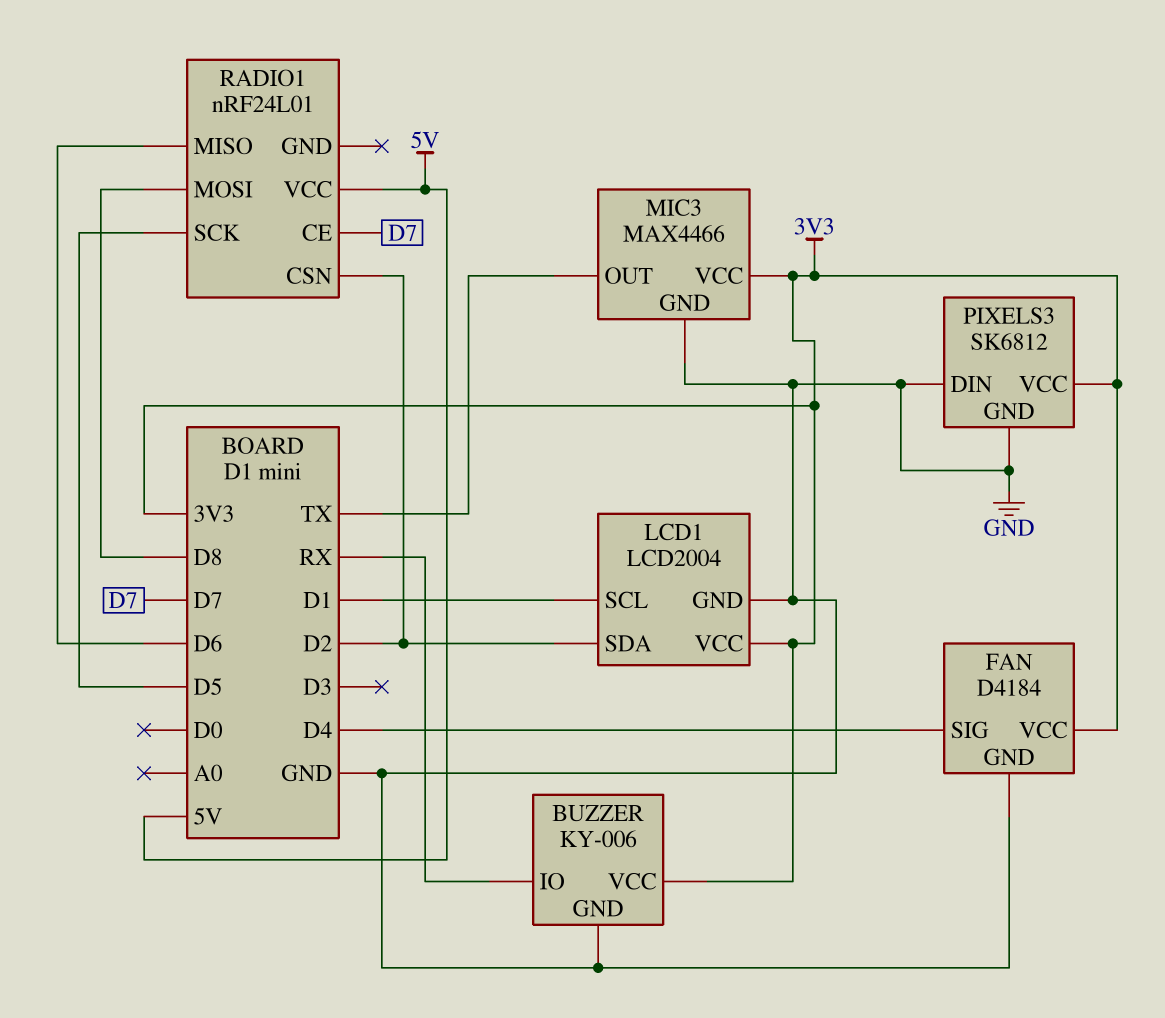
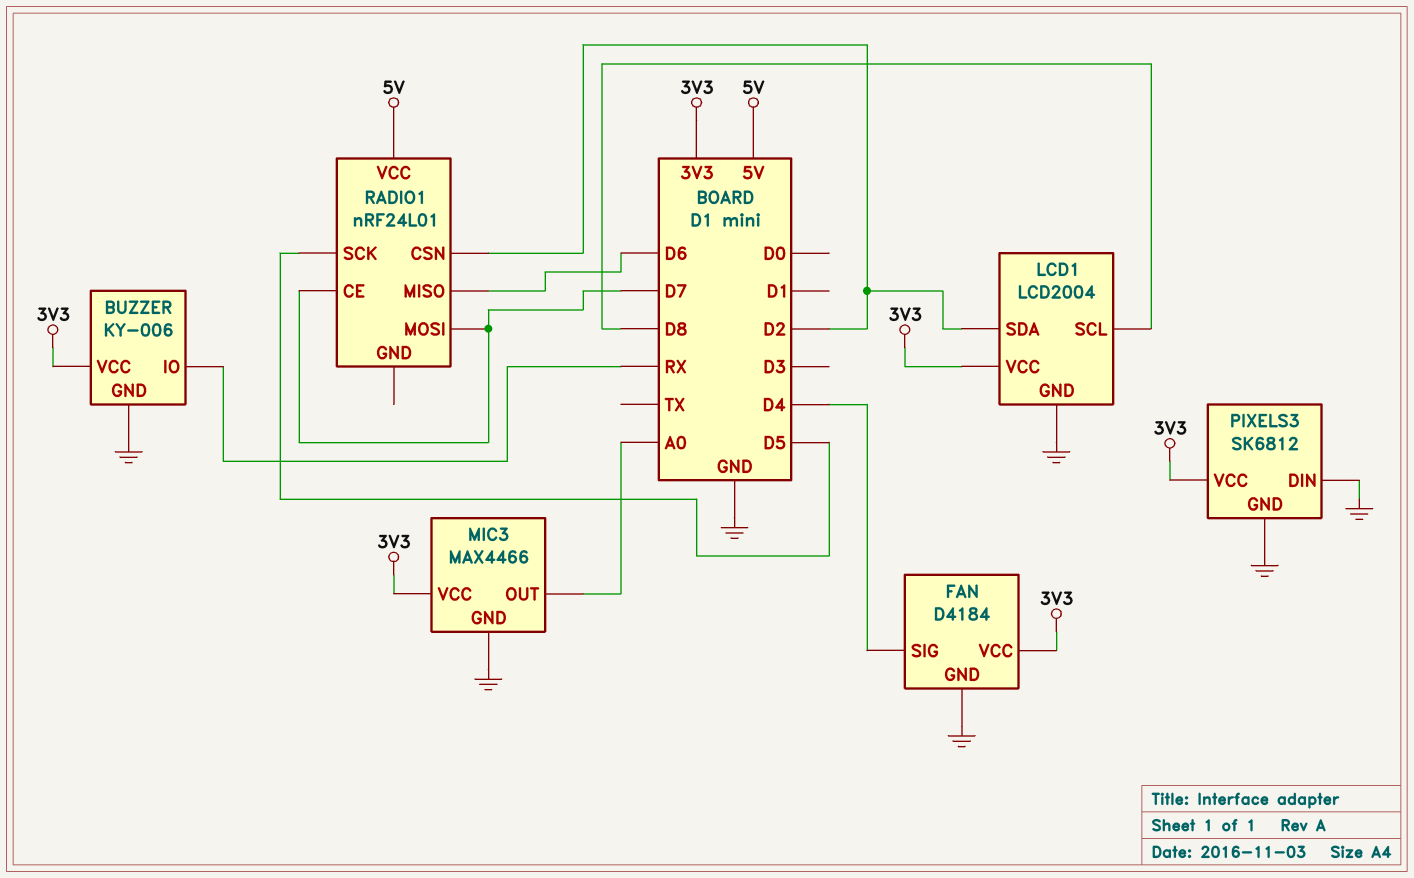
LCD1 pin SCL: D1 -> D8
MIC3 pin OUT: TX -> A0
RADIO1 pin MOSI: D8 -> D7

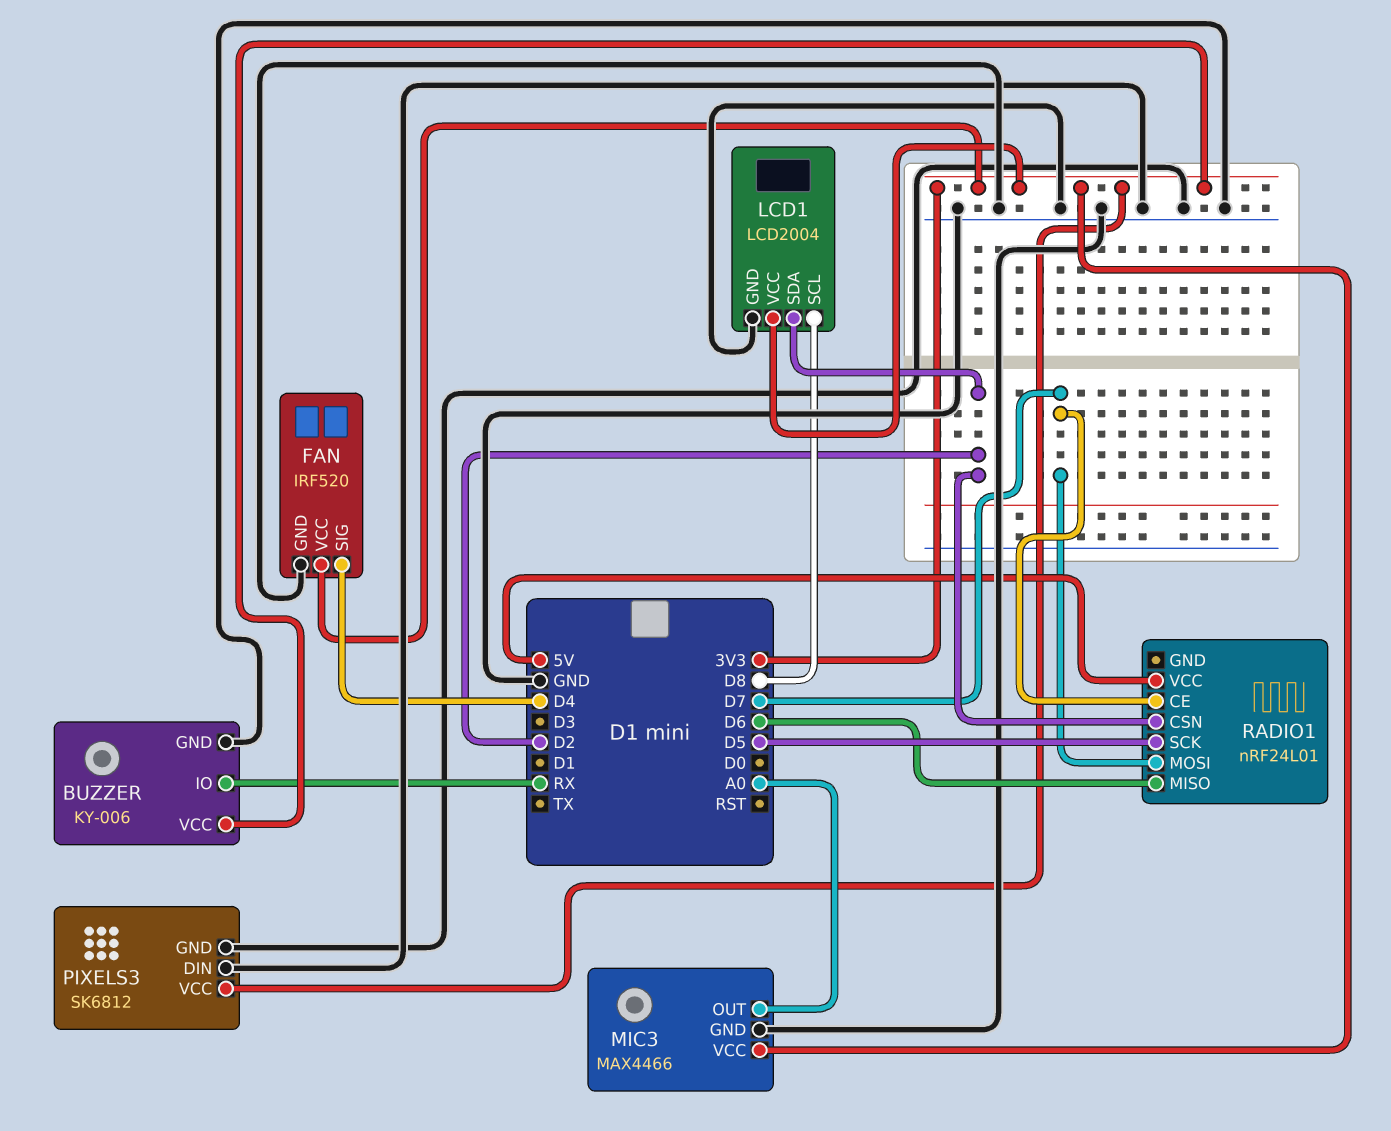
FAN: D4184 -> IRF520

